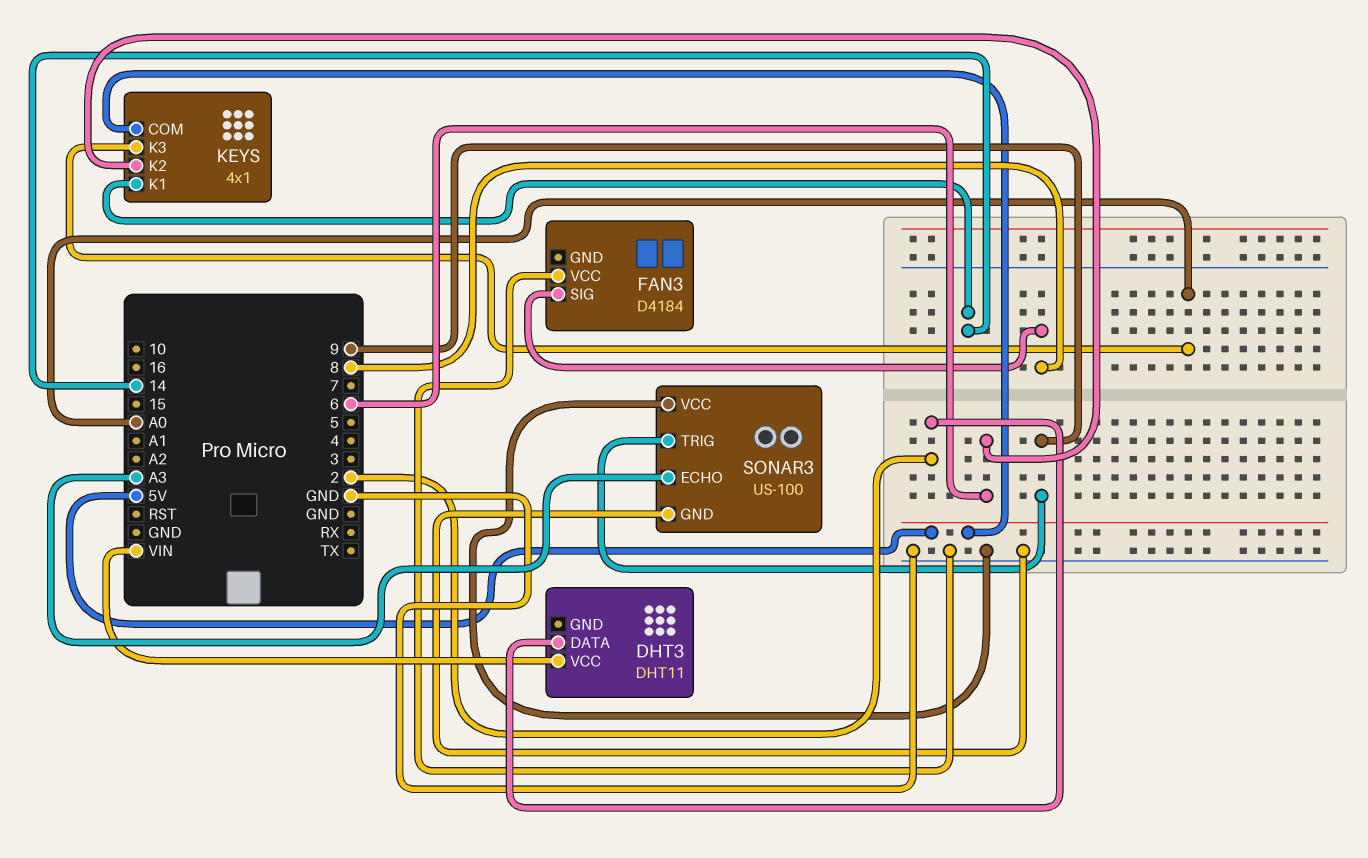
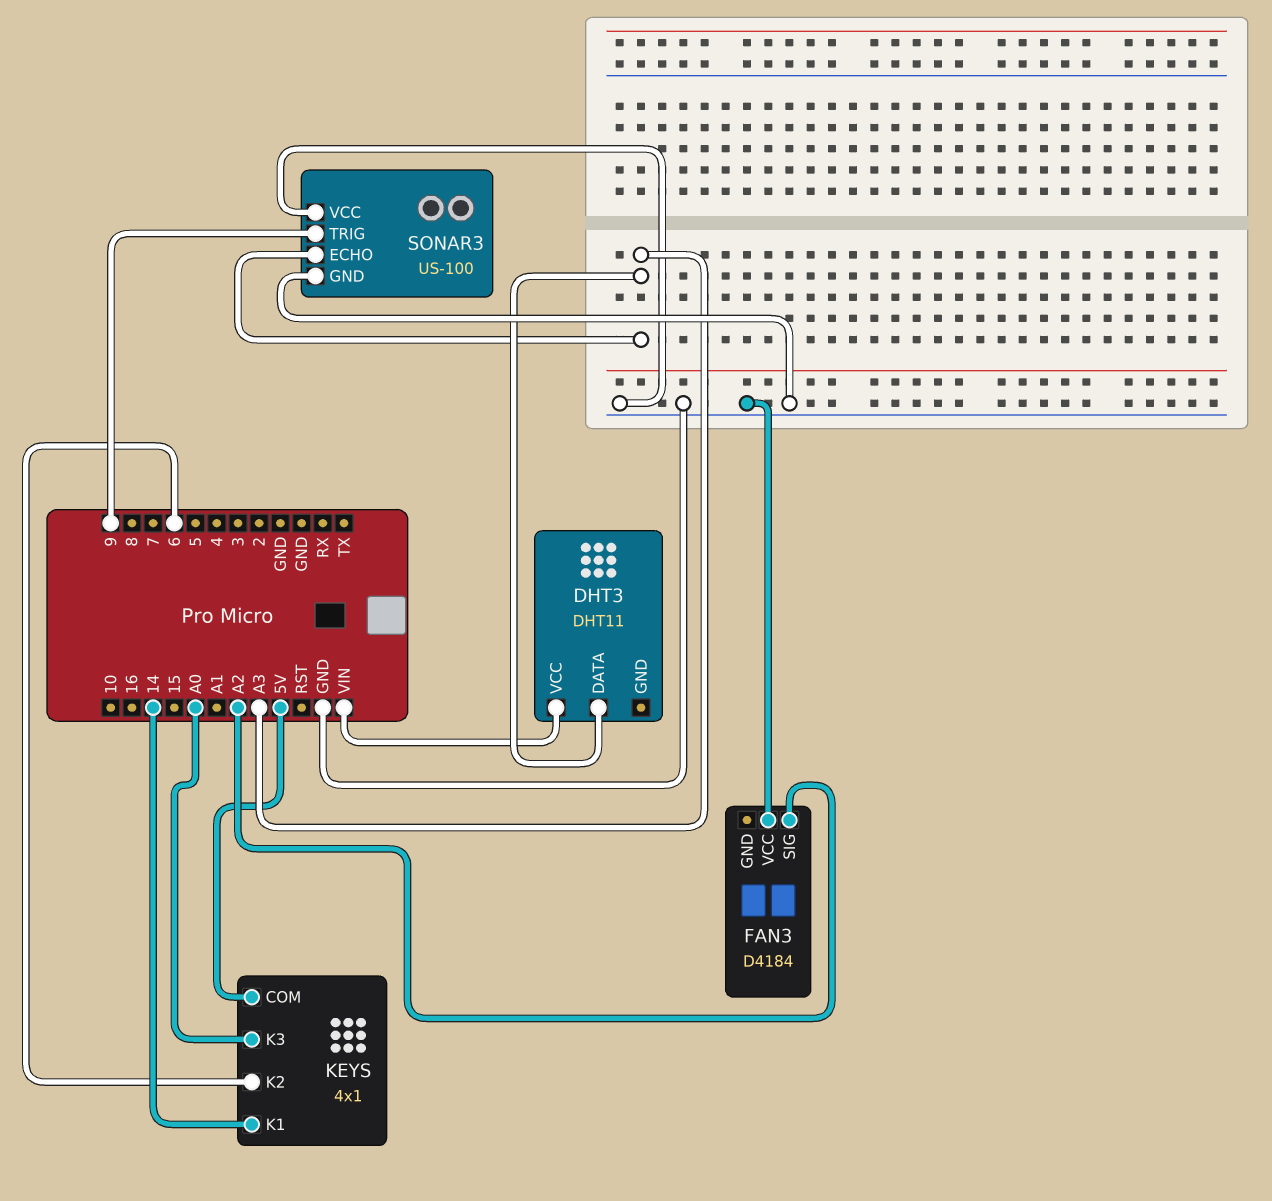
DHT3 pin DATA: 2 -> A3
FAN3 pin SIG: 8 -> A2

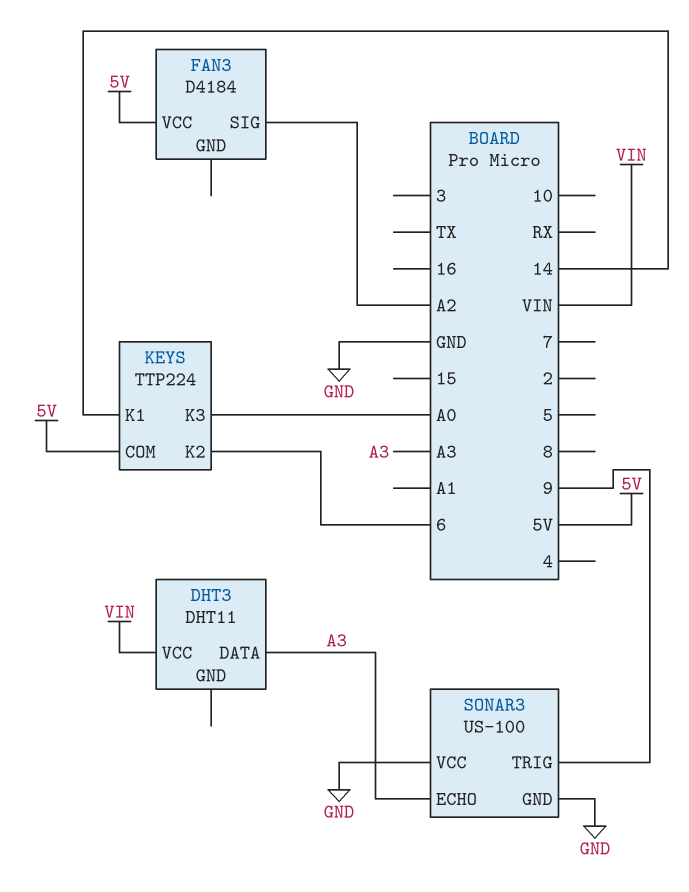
FAN3 pin VCC: GND -> 5V
KEYS: 4x1 -> TTP224

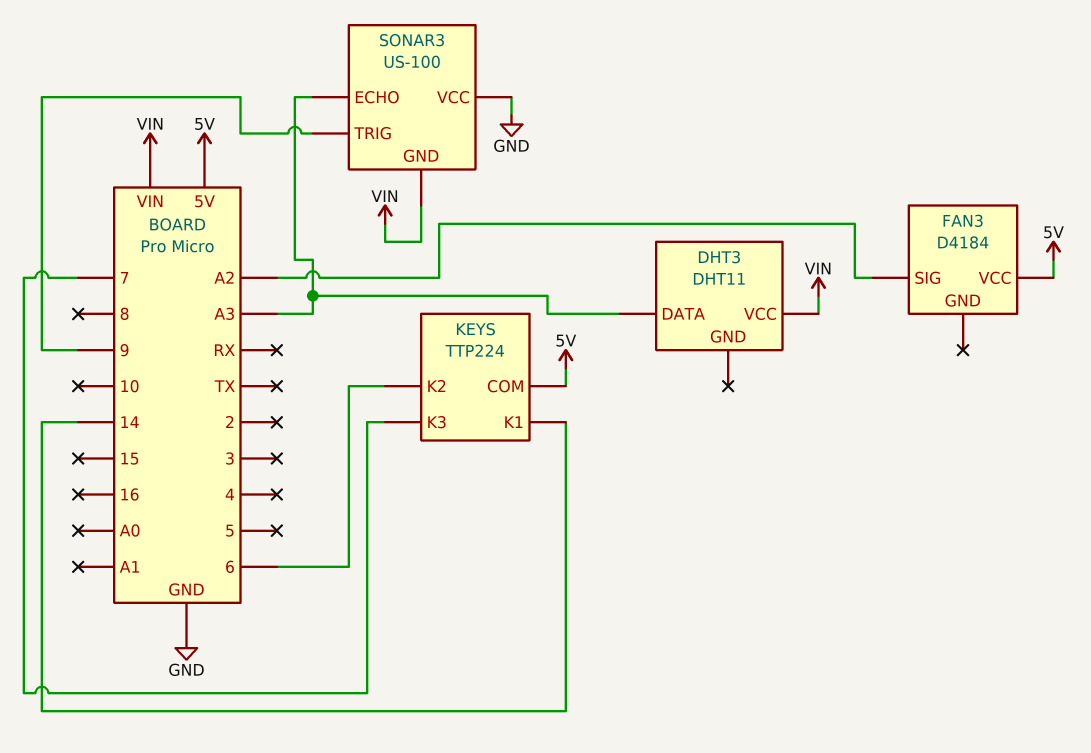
KEYS pin K3: A0 -> 7
SONAR3 pin GND: GND -> VIN

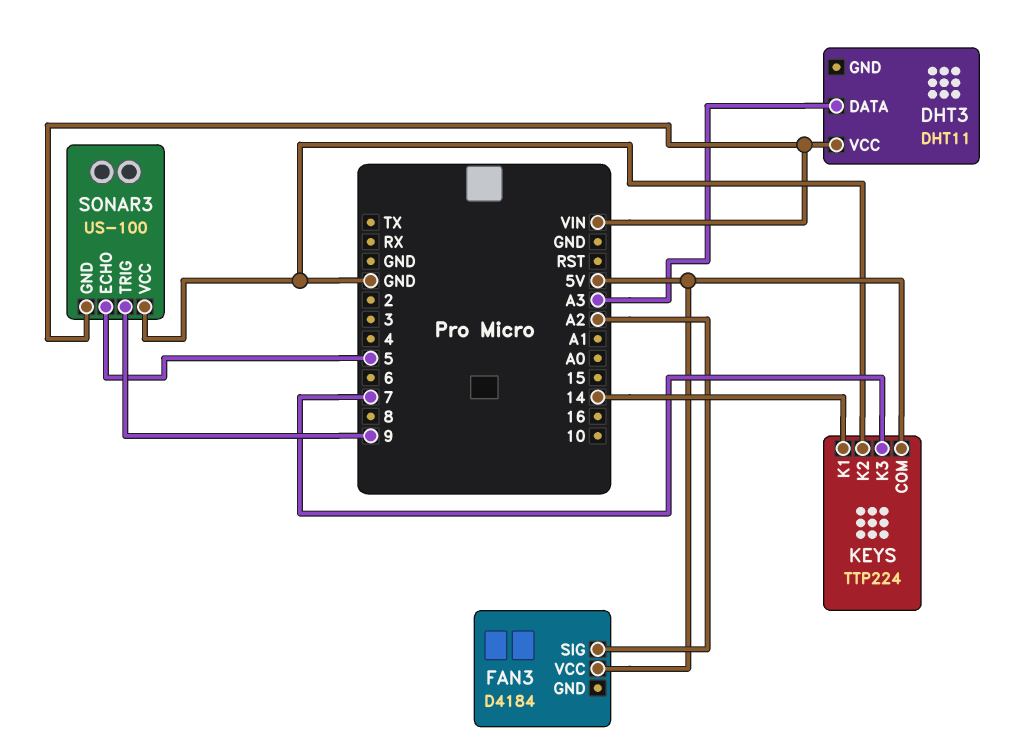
KEYS pin K2: 6 -> GND
SONAR3 pin ECHO: A3 -> 5

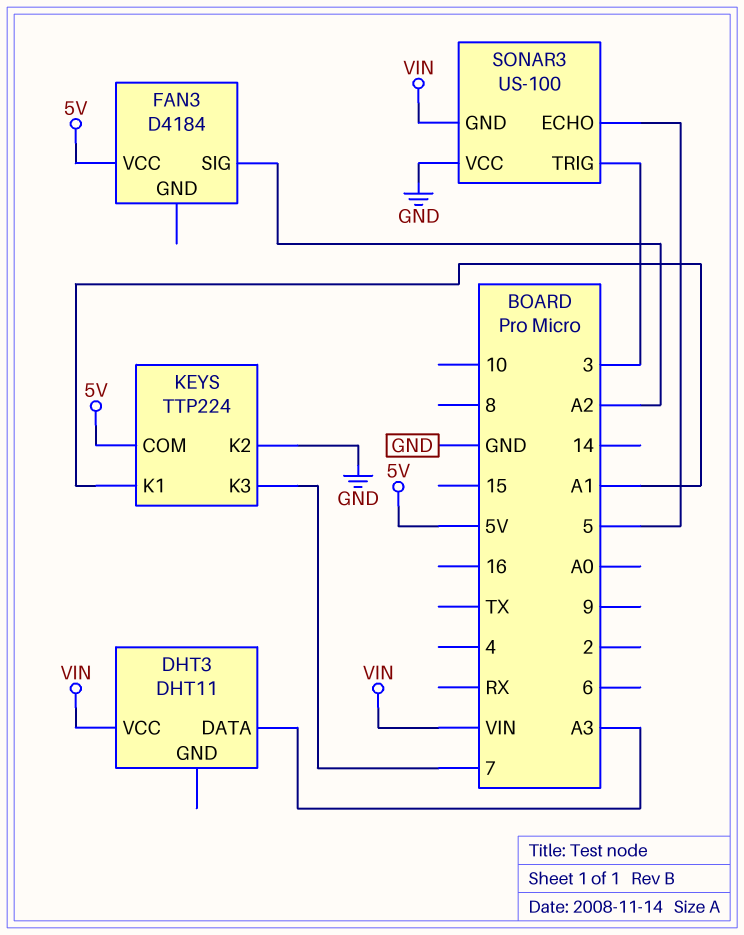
KEYS pin K1: 14 -> A1
SONAR3 pin TRIG: 9 -> 3

